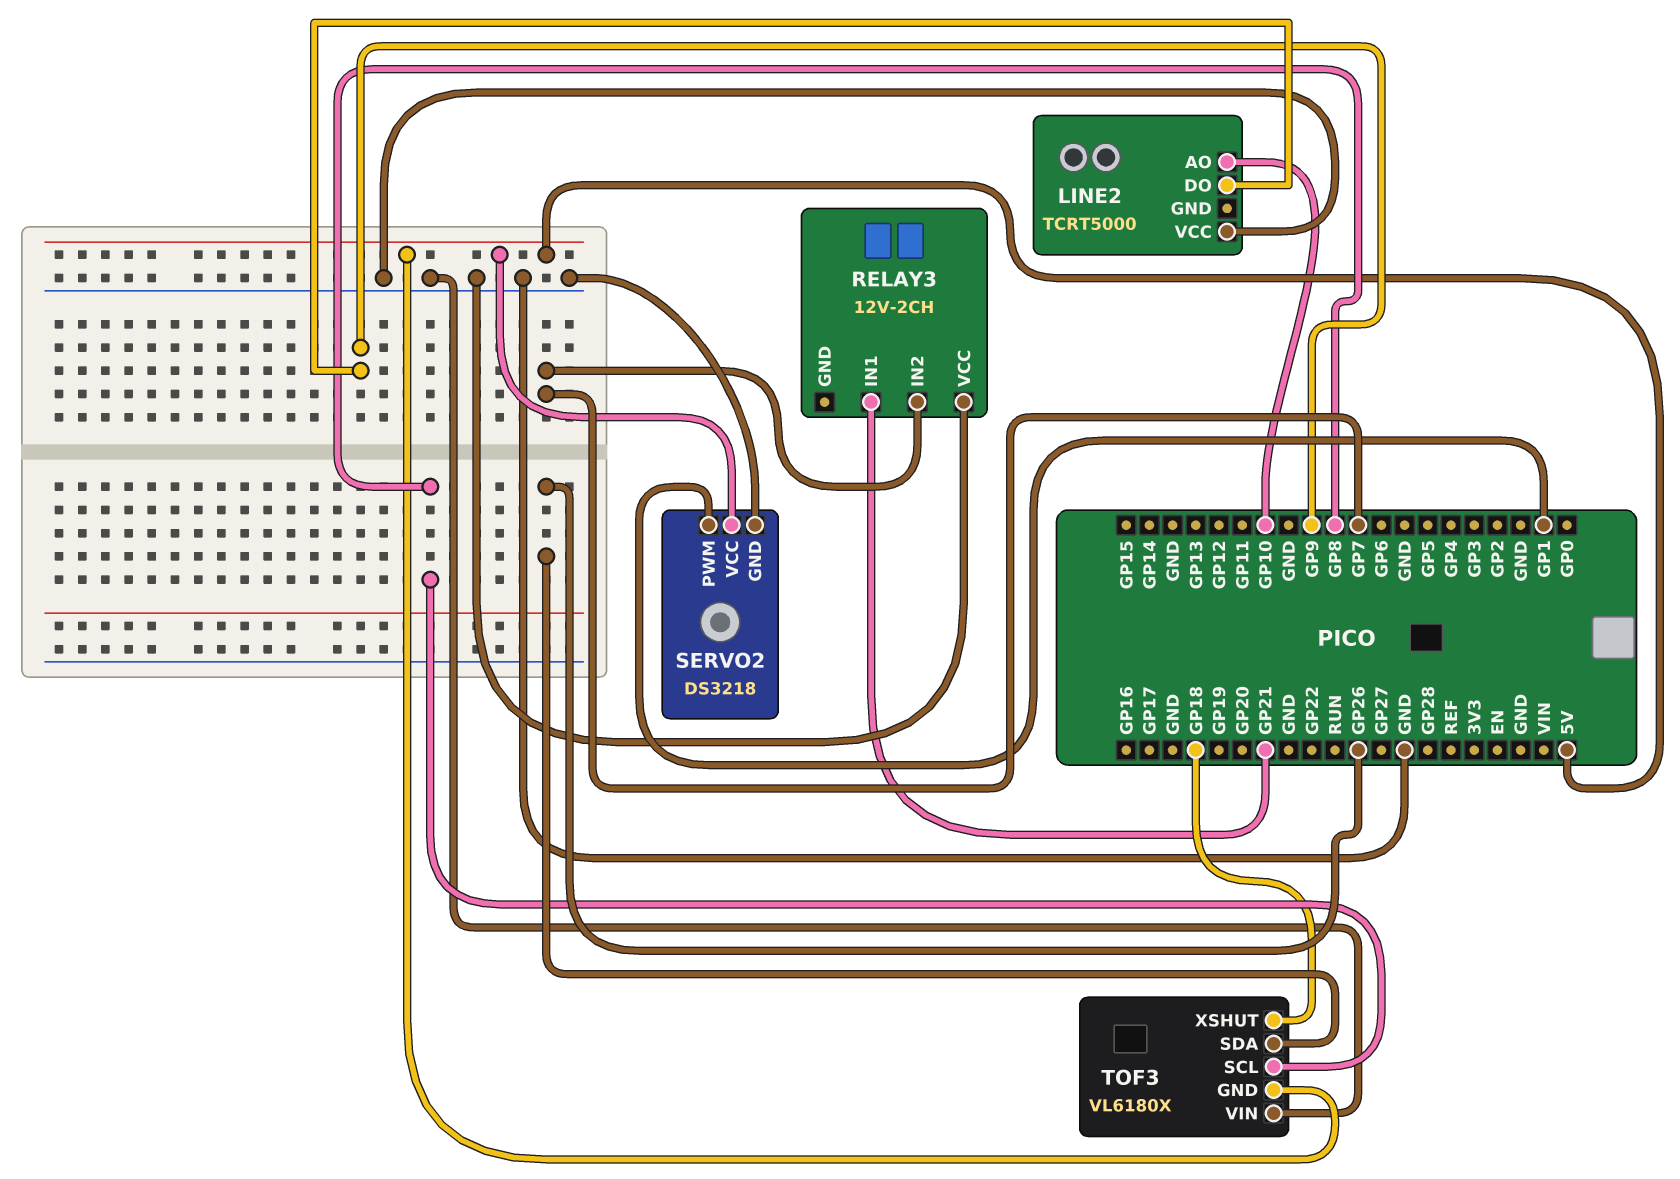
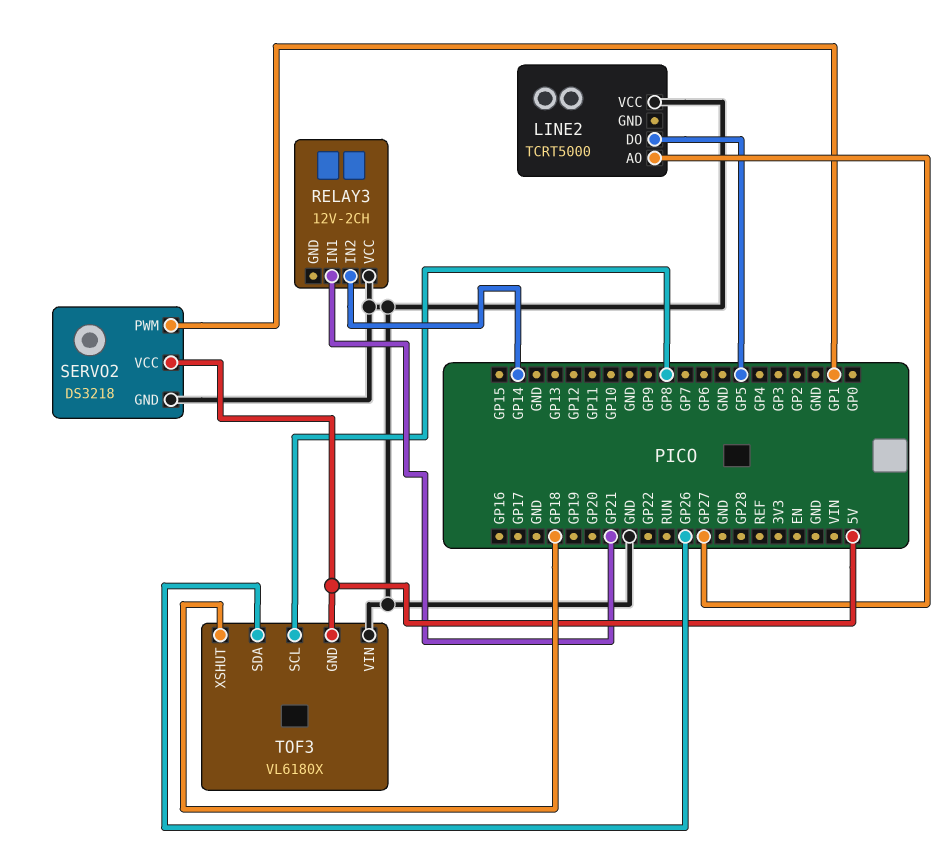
LINE2 pin AO: GP10 -> GP27
LINE2 pin DO: GP9 -> GP5
RELAY3 pin IN2: GP7 -> GP14

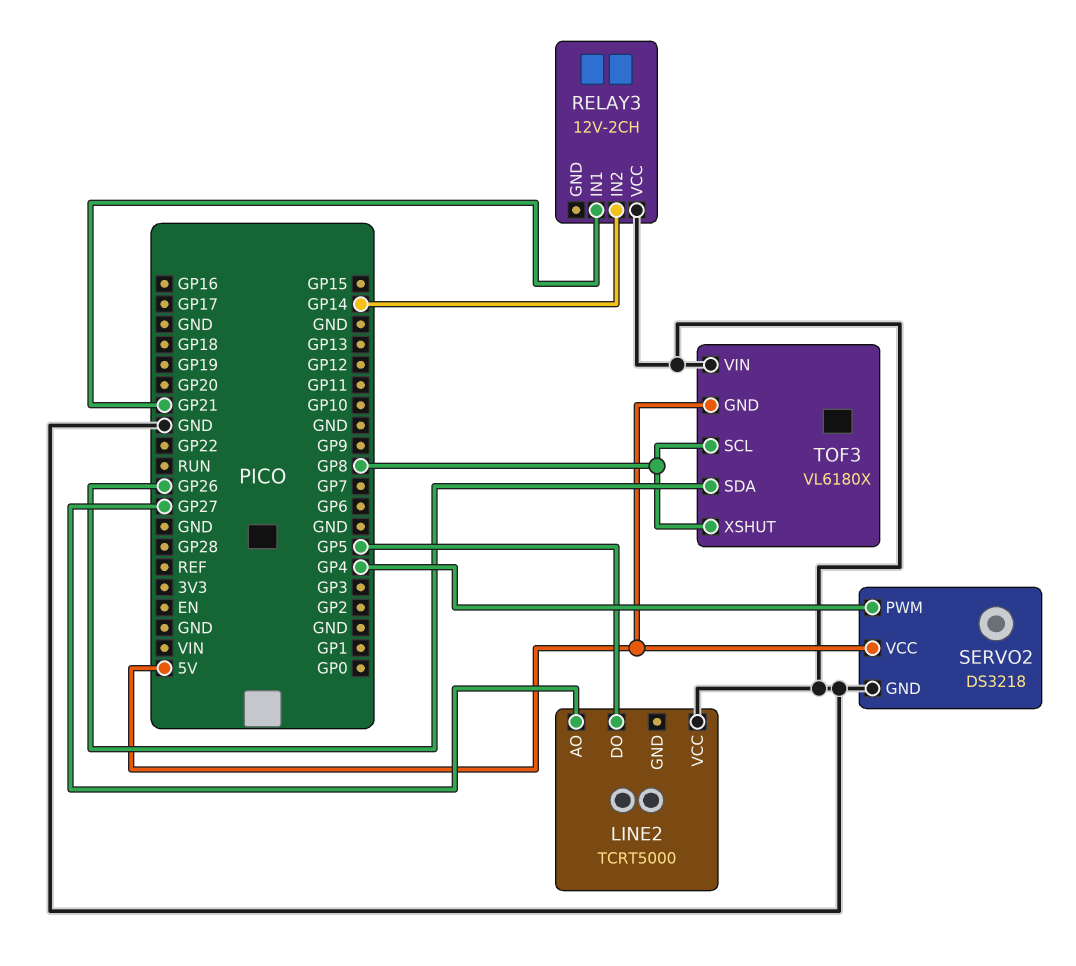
SERVO2 pin PWM: GP1 -> GP4
TOF3 pin XSHUT: GP18 -> GP8

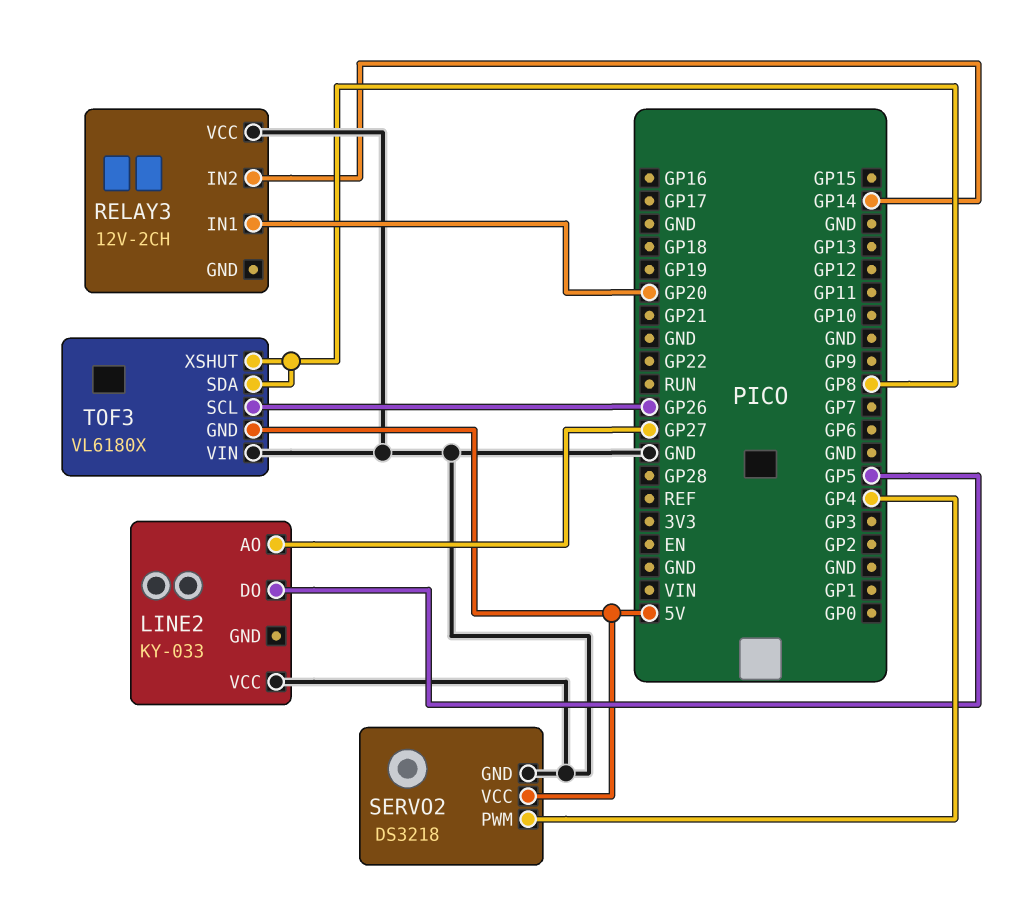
LINE2: TCRT5000 -> KY-033
RELAY3 pin IN1: GP21 -> GP20
TOF3 pin SCL: GP8 -> GP26
TOF3 pin SDA: GP26 -> GP8

